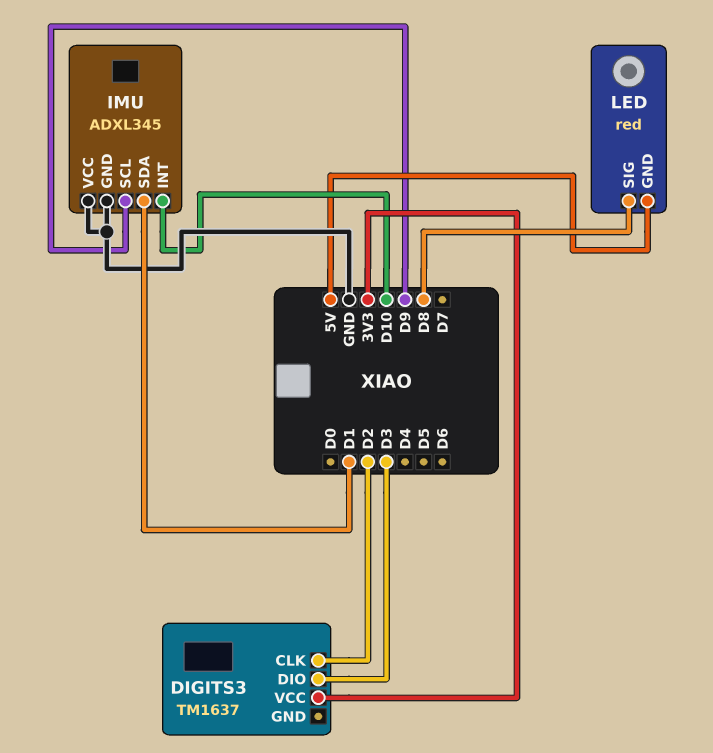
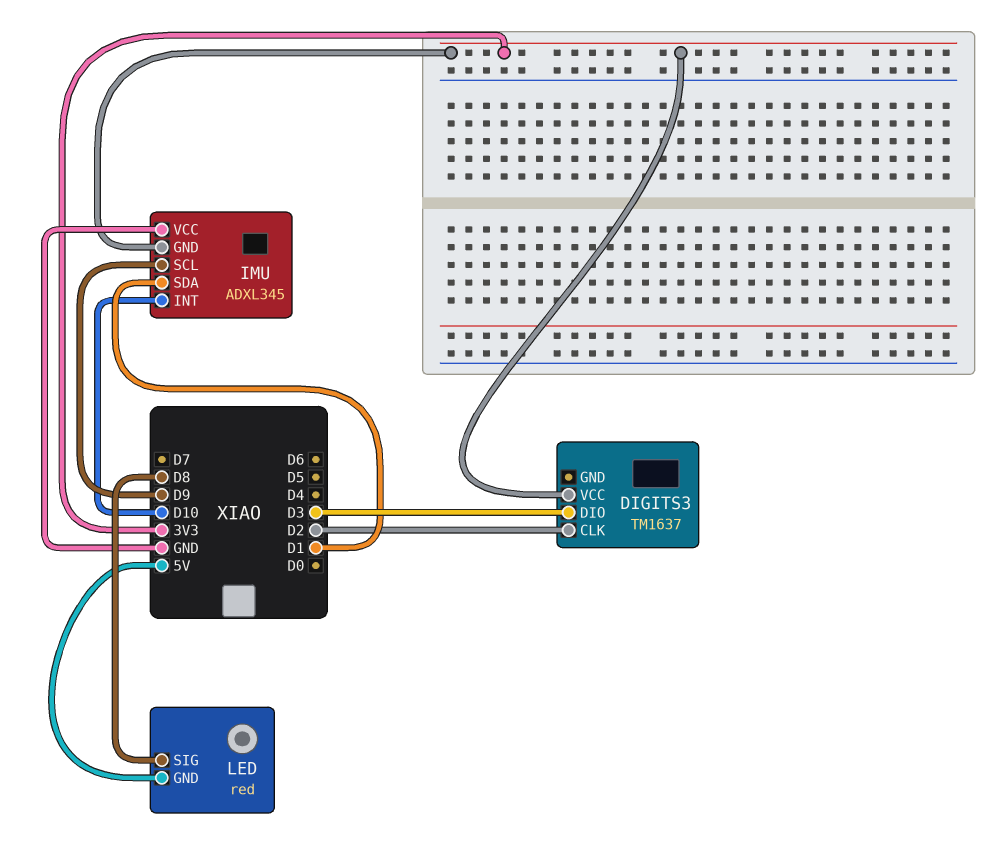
IMU pin GND: GND -> 3V3

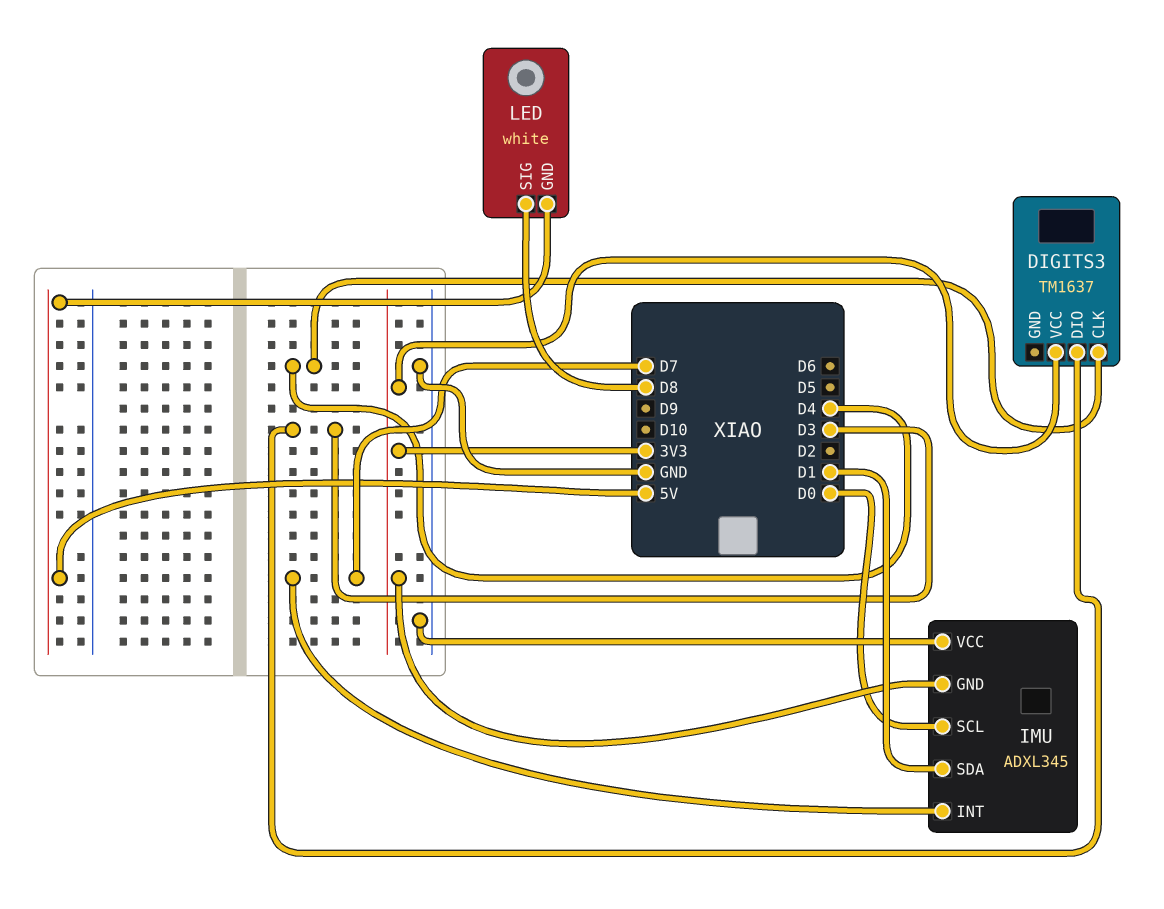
DIGITS3 pin CLK: D2 -> D4
IMU pin INT: D10 -> D7
IMU pin SCL: D9 -> D0
LED: red -> white

